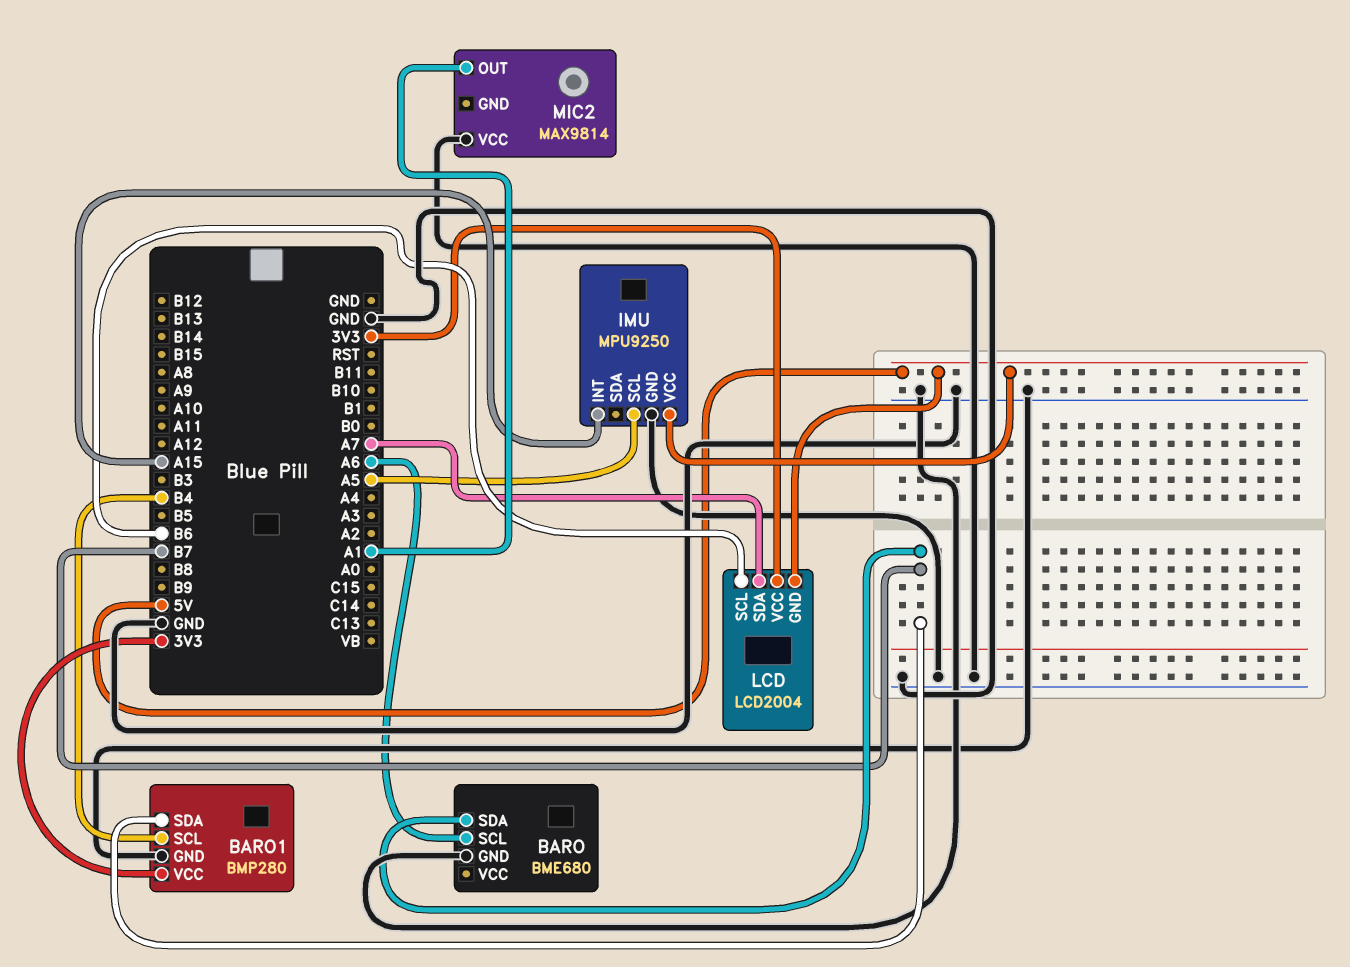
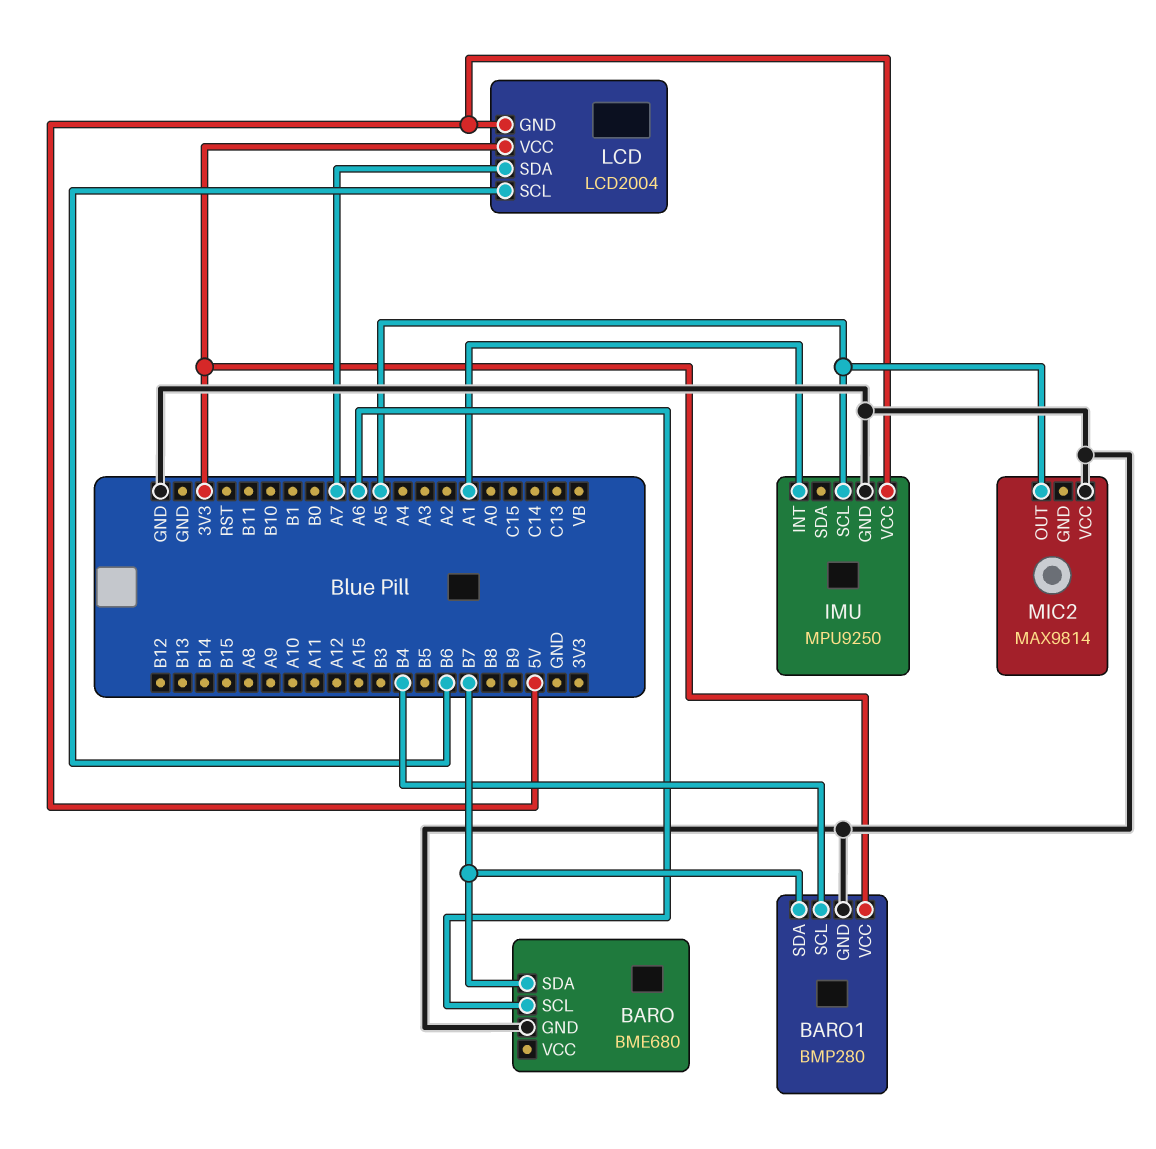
IMU pin INT: A15 -> A1
MIC2 pin OUT: A1 -> A5

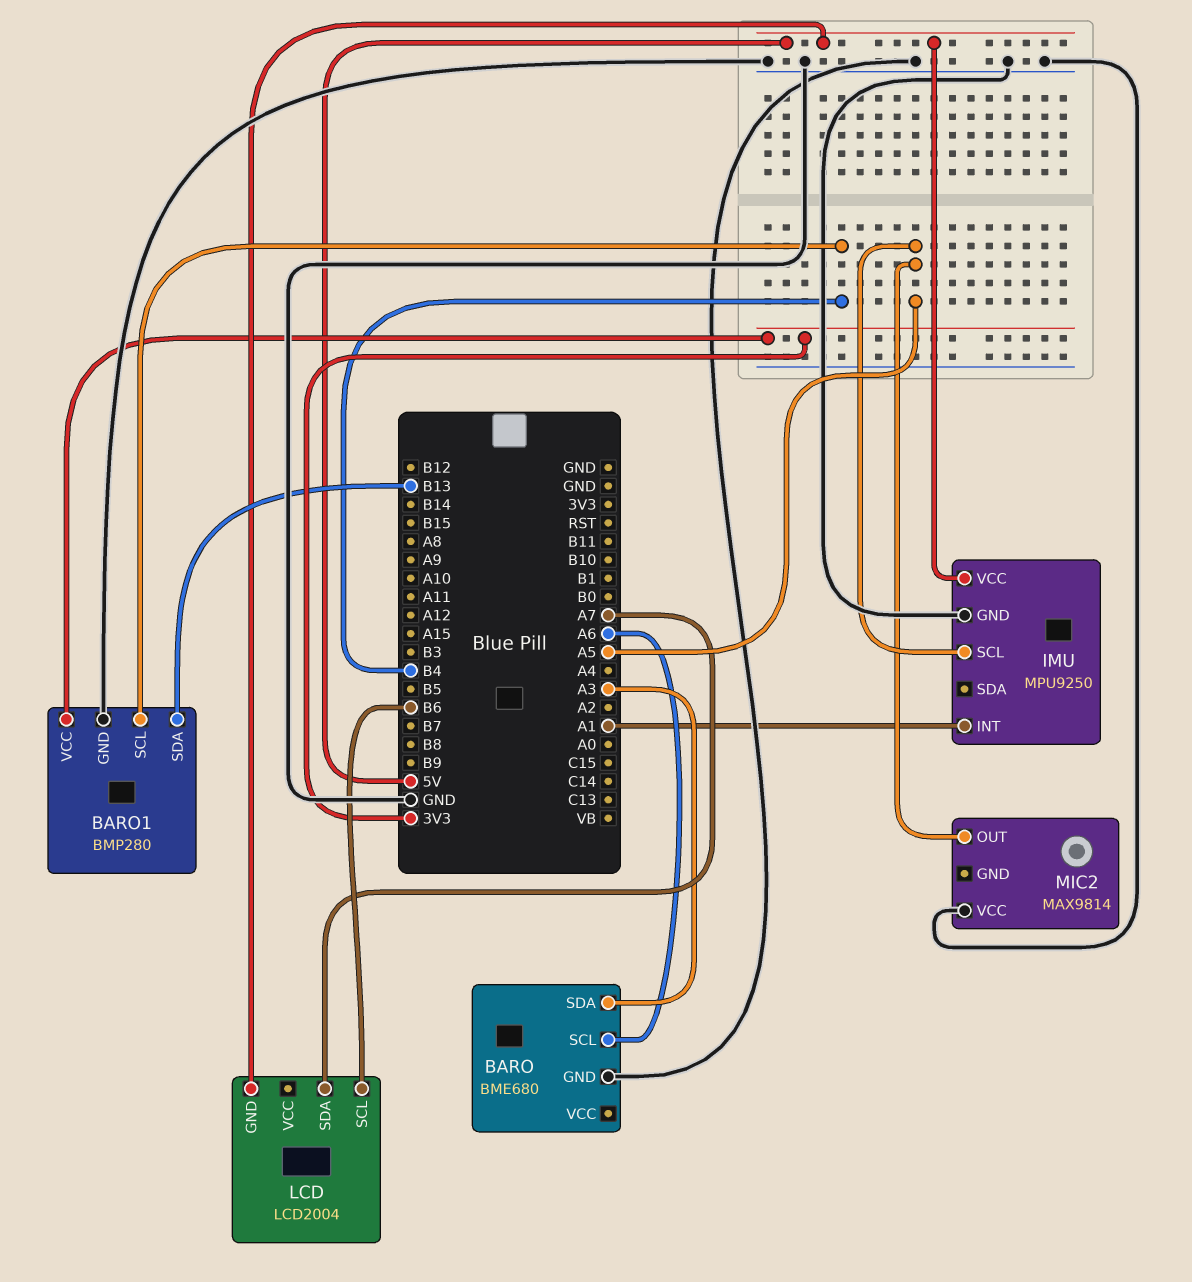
BARO pin SDA: B7 -> A3
BARO1 pin SDA: B7 -> B13
LCD pin VCC: 3V3 -> none

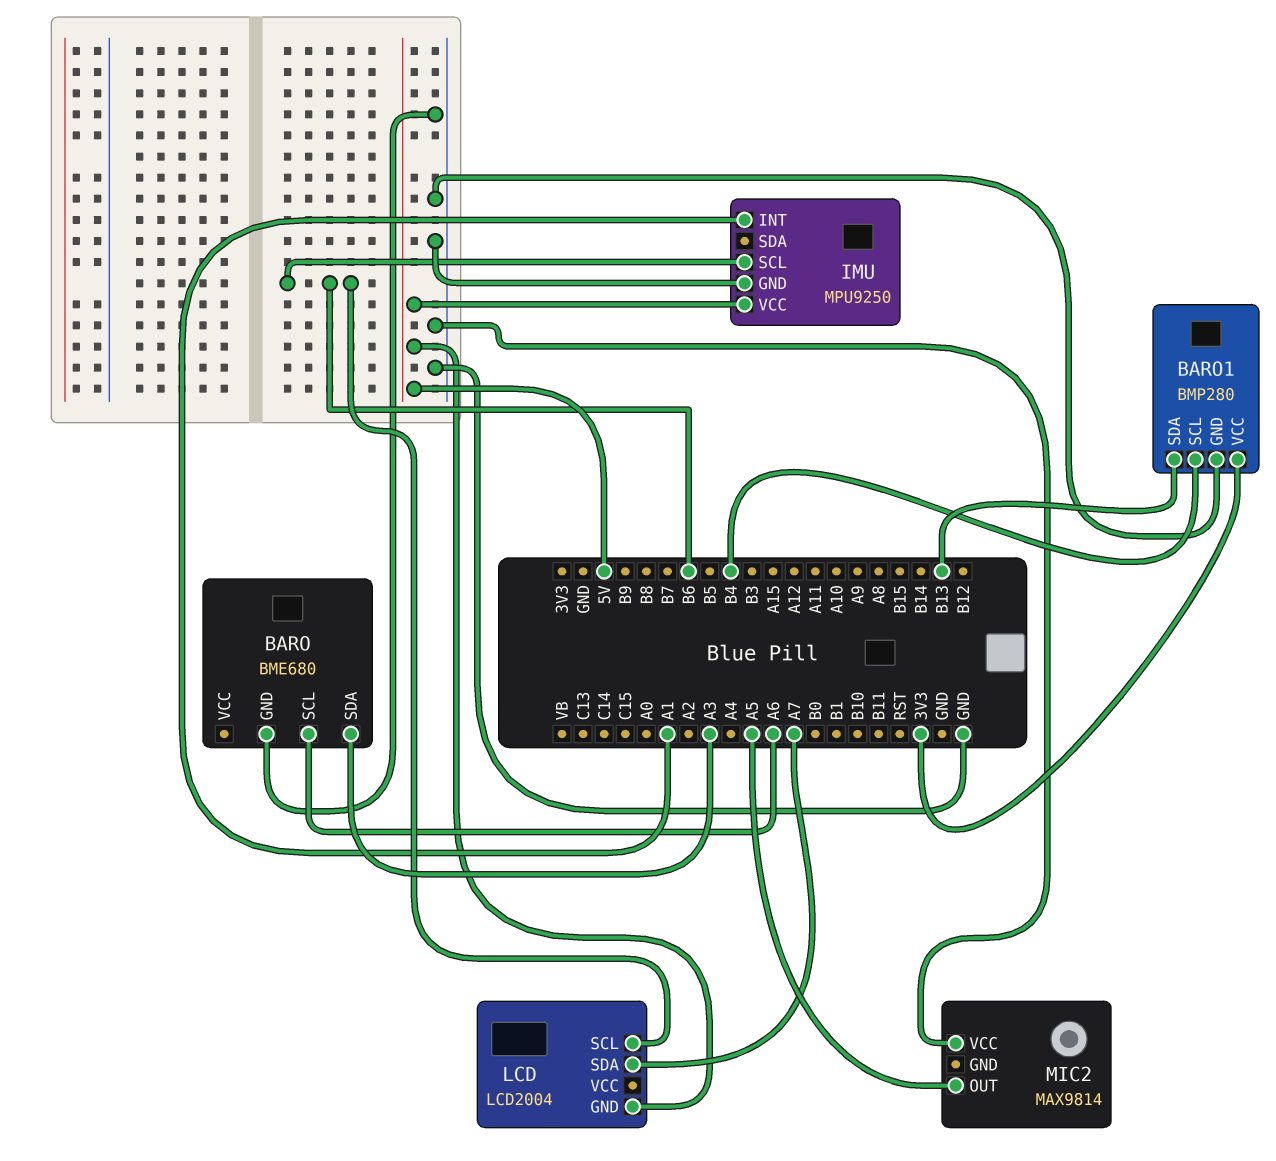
IMU pin SCL: A5 -> B6

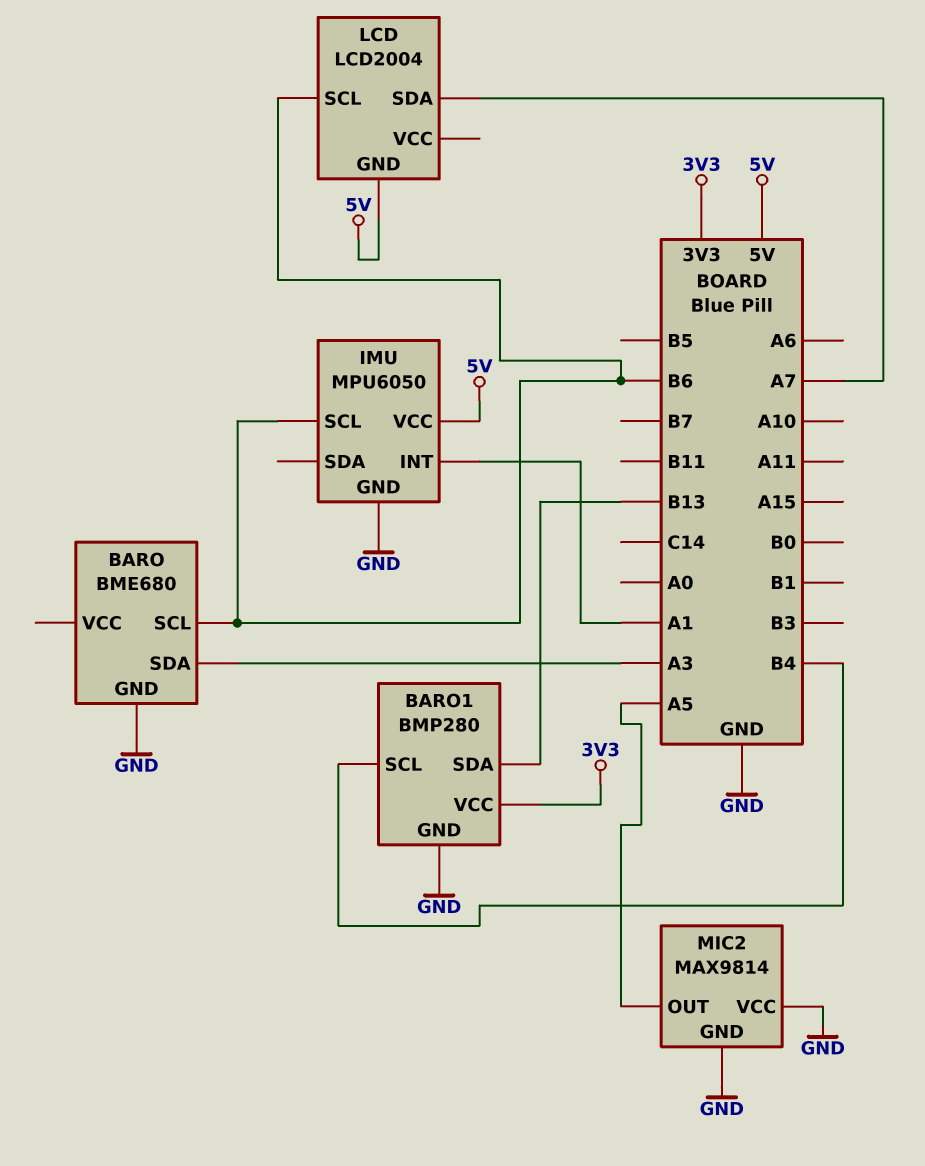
BARO pin SCL: A6 -> B6
IMU: MPU9250 -> MPU6050
MIC2 pin GND: none -> GND

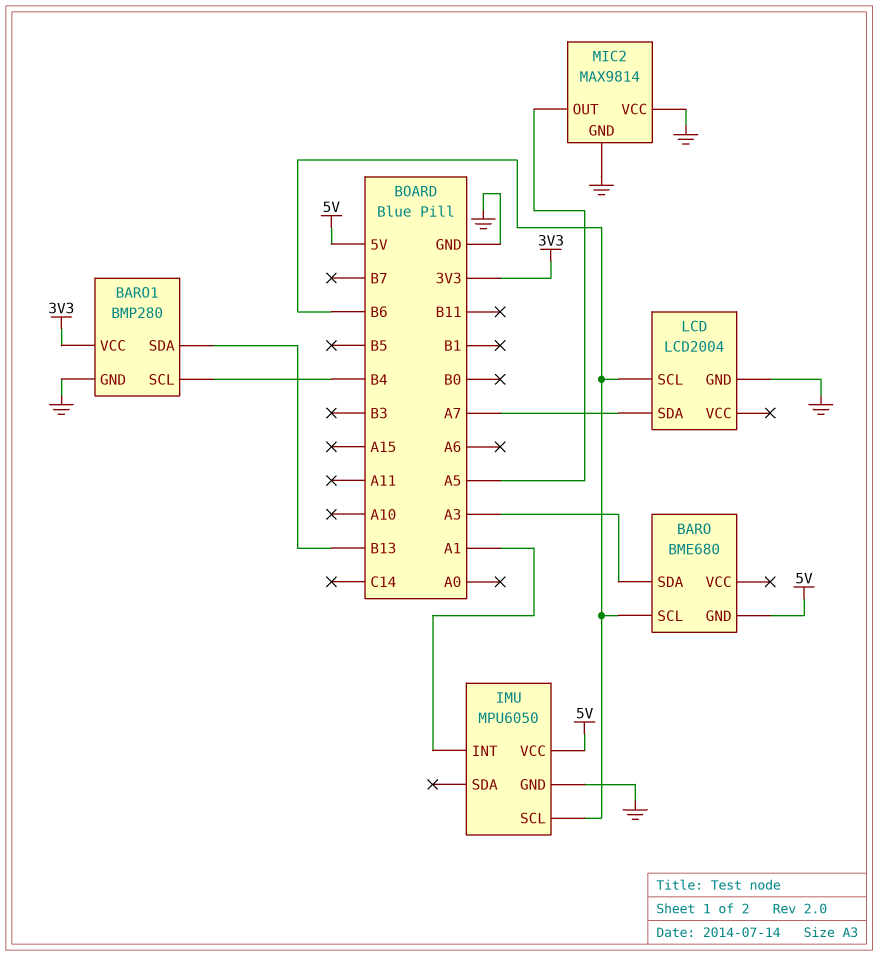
BARO pin GND: GND -> 5V
LCD pin GND: 5V -> GND

